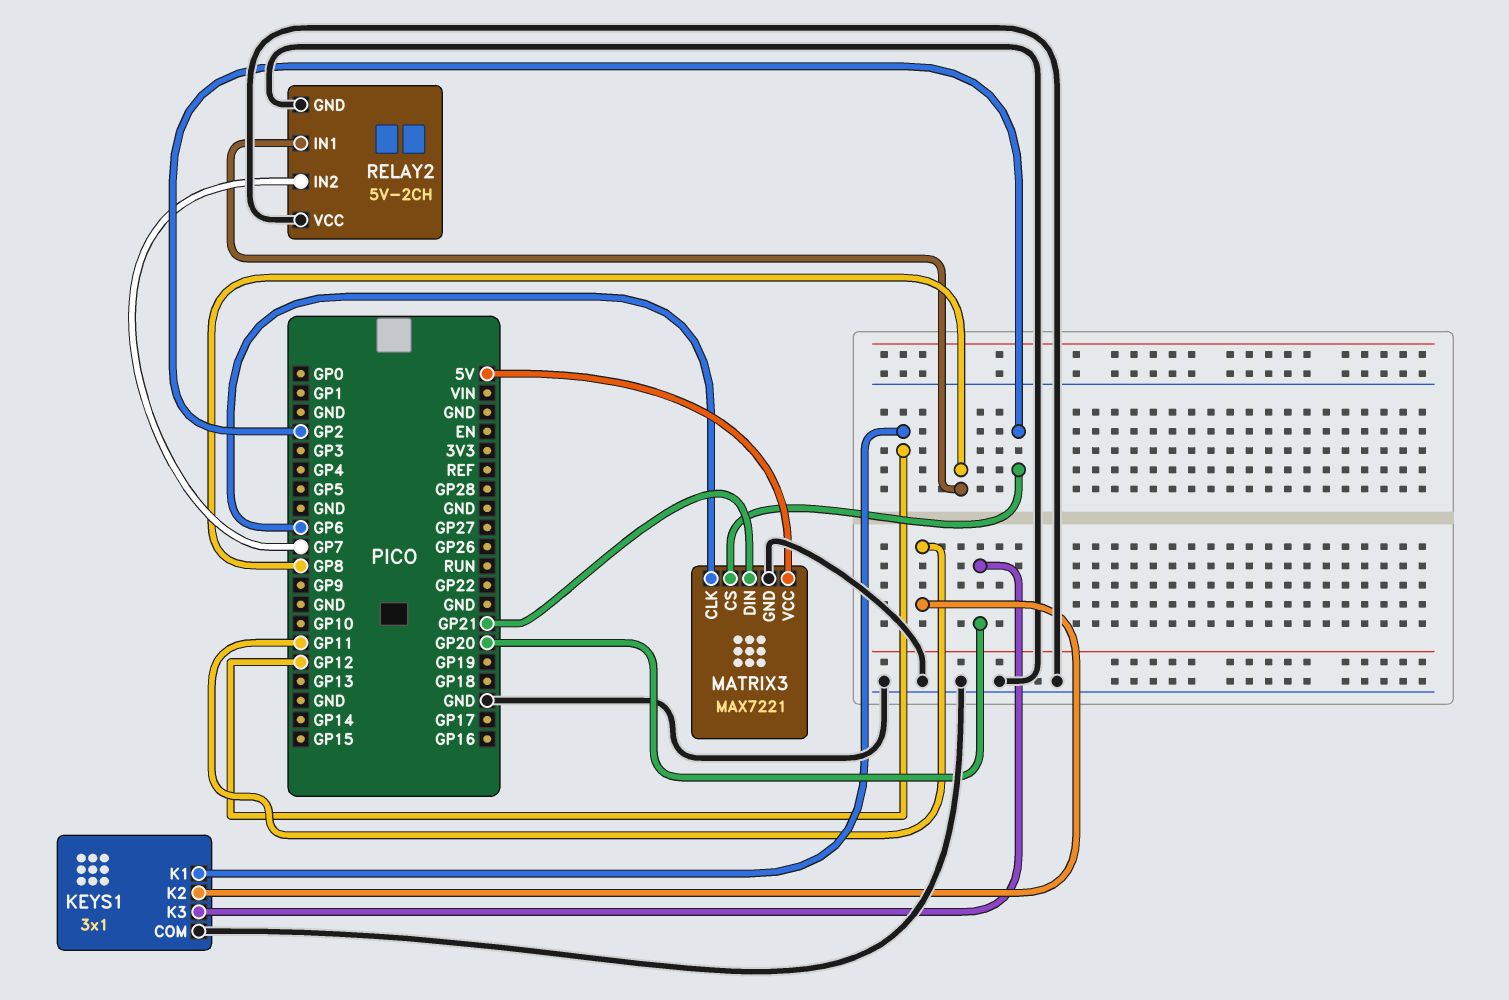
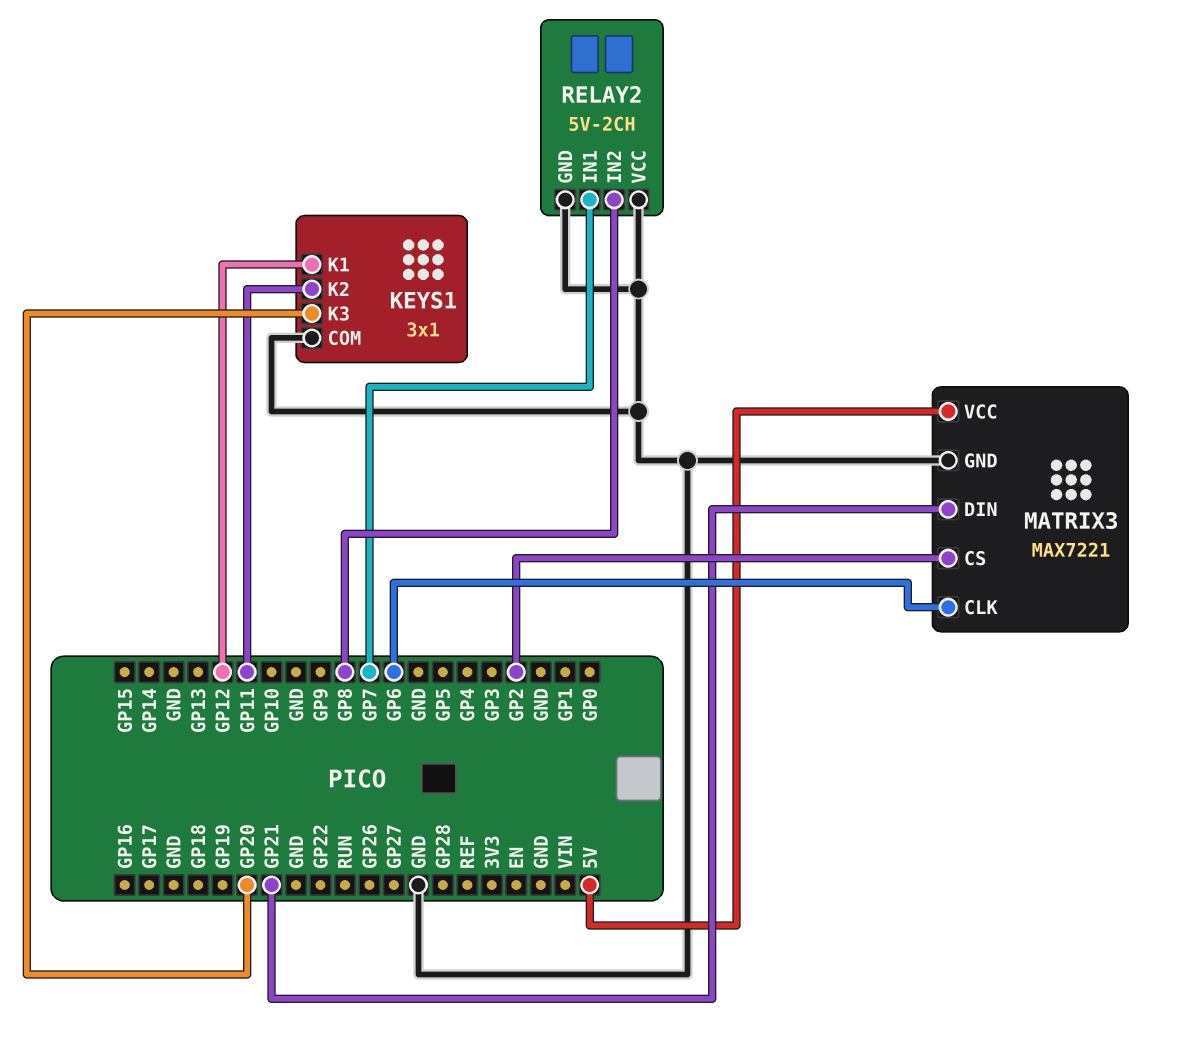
RELAY2 pin IN1: GP8 -> GP7
RELAY2 pin IN2: GP7 -> GP8

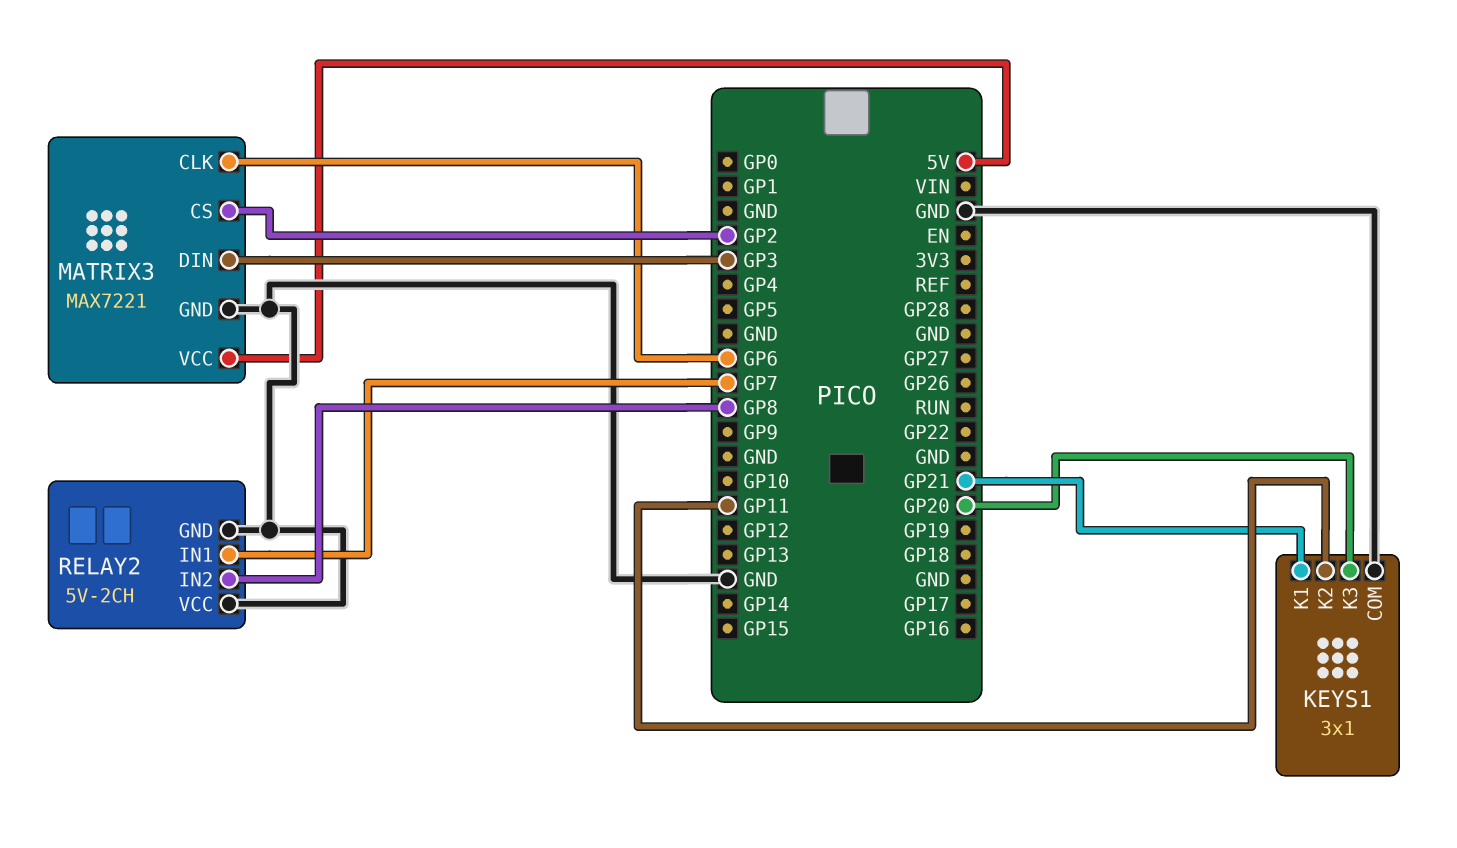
KEYS1 pin K1: GP12 -> GP21
MATRIX3 pin DIN: GP21 -> GP3

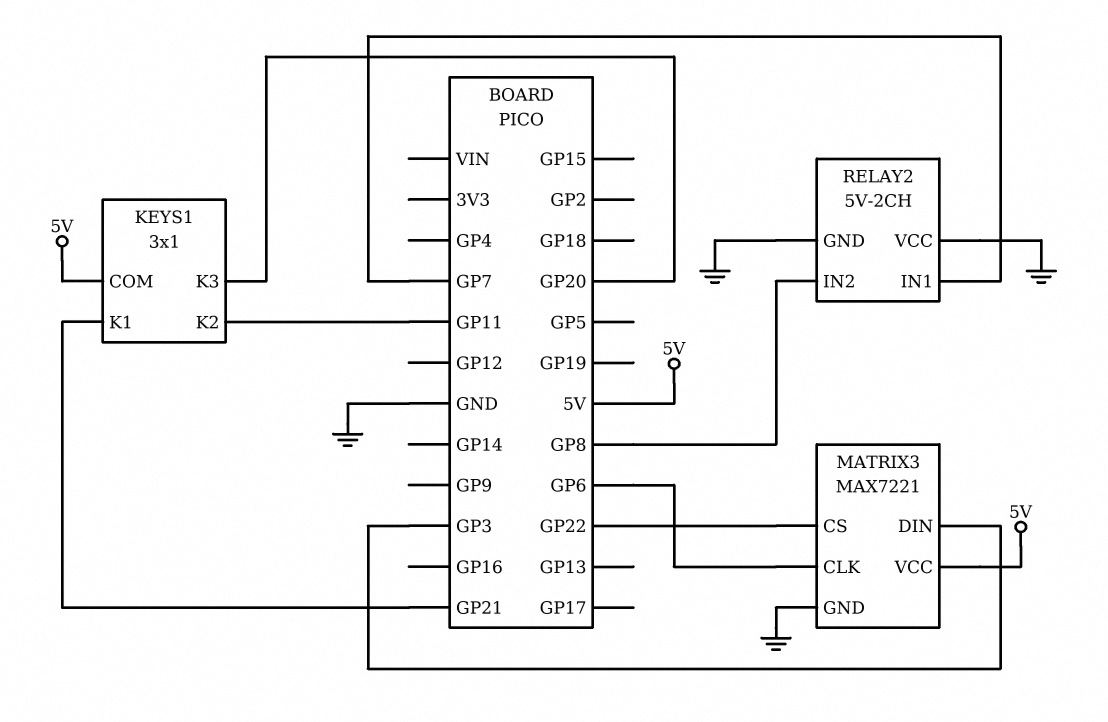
KEYS1 pin COM: GND -> 5V
MATRIX3 pin CS: GP2 -> GP22

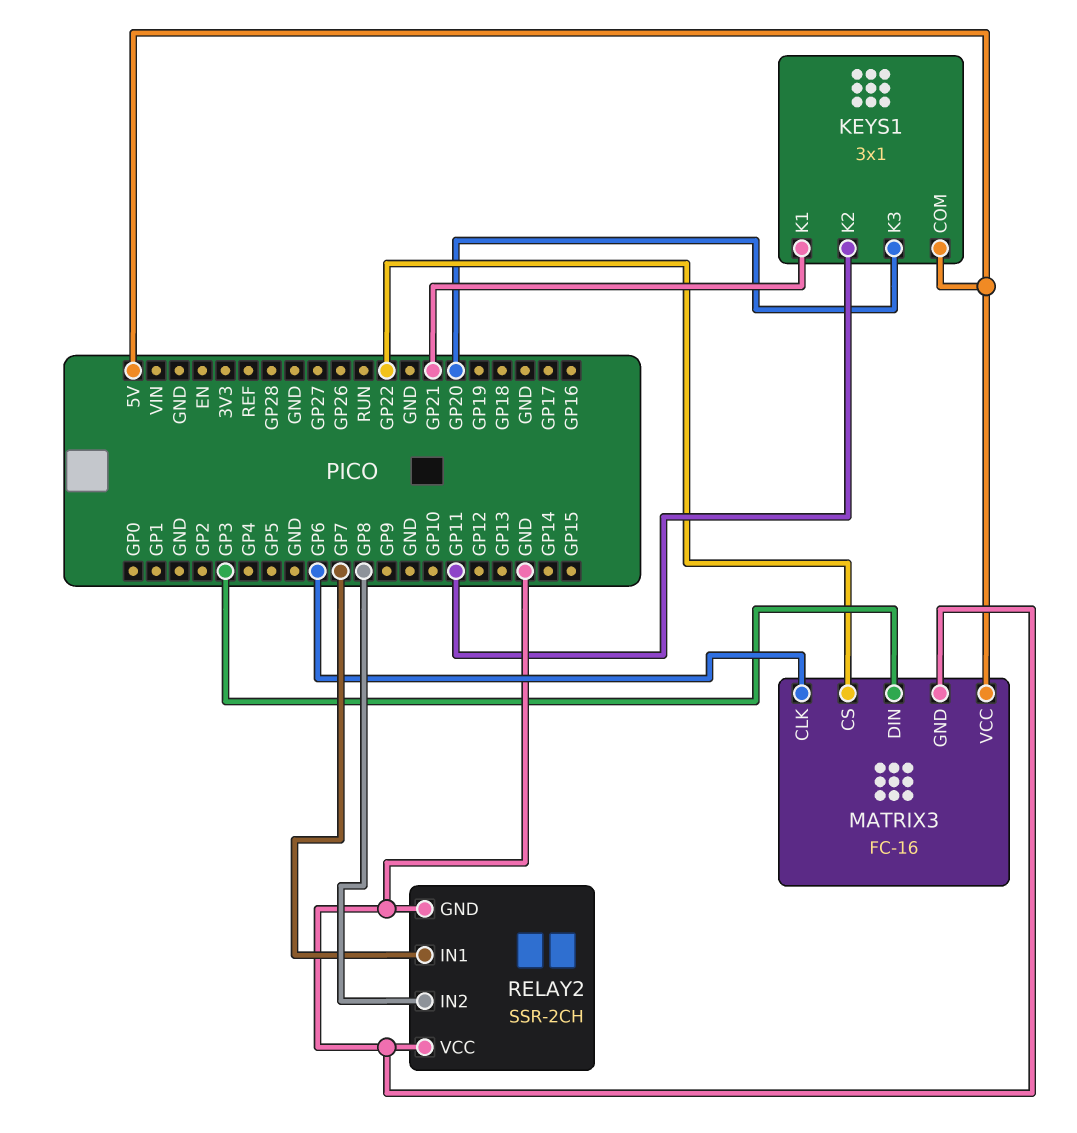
MATRIX3: MAX7221 -> FC-16
RELAY2: 5V-2CH -> SSR-2CH

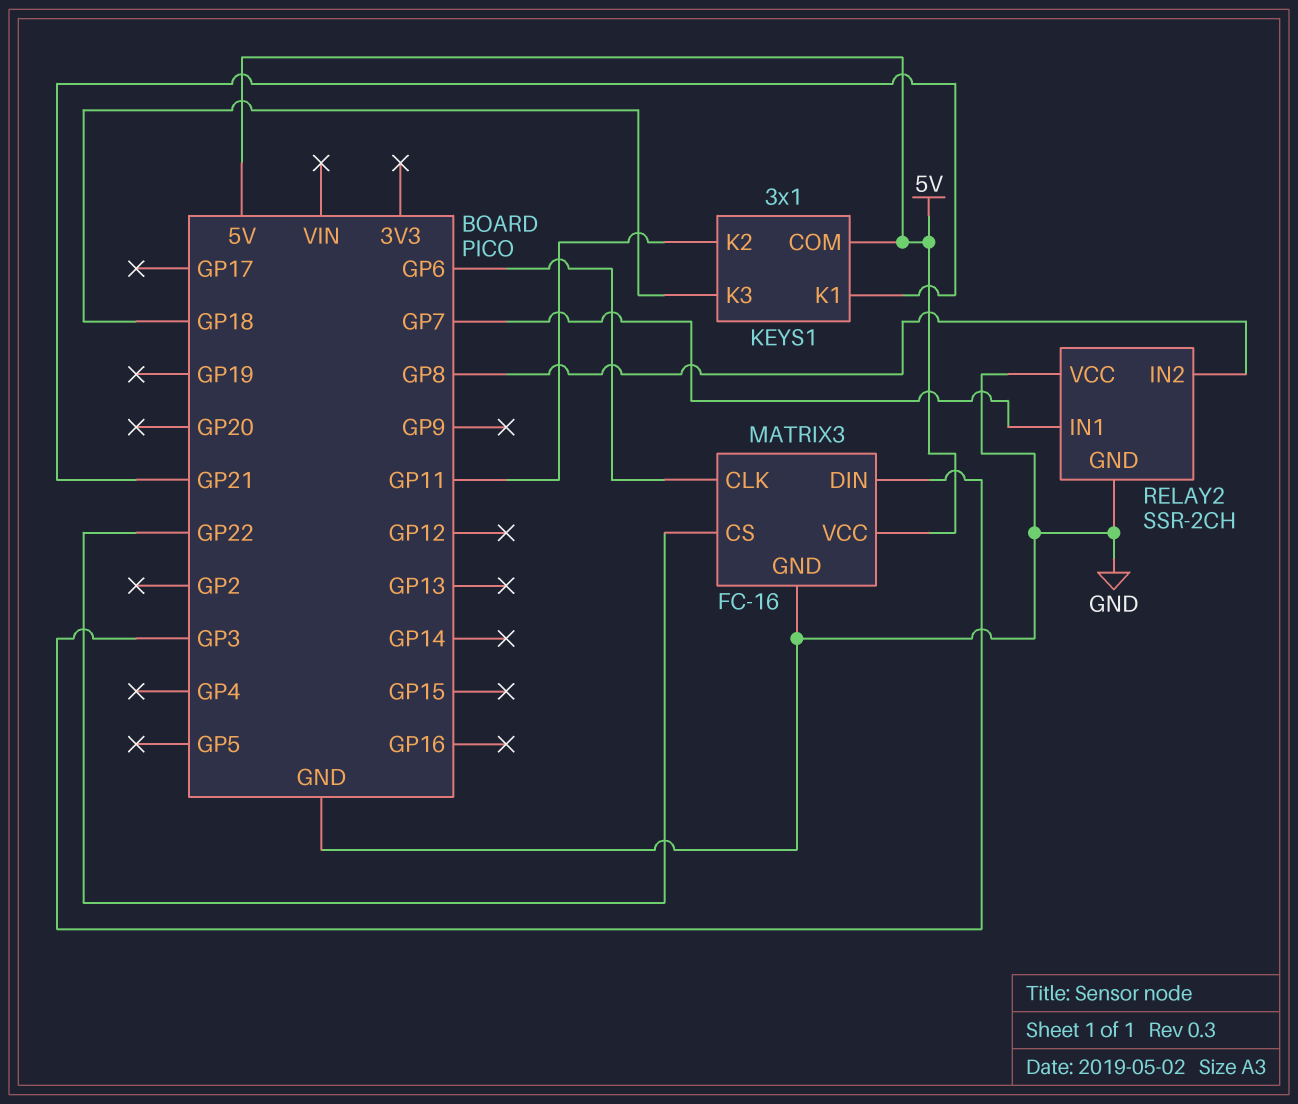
KEYS1 pin K3: GP20 -> GP18

